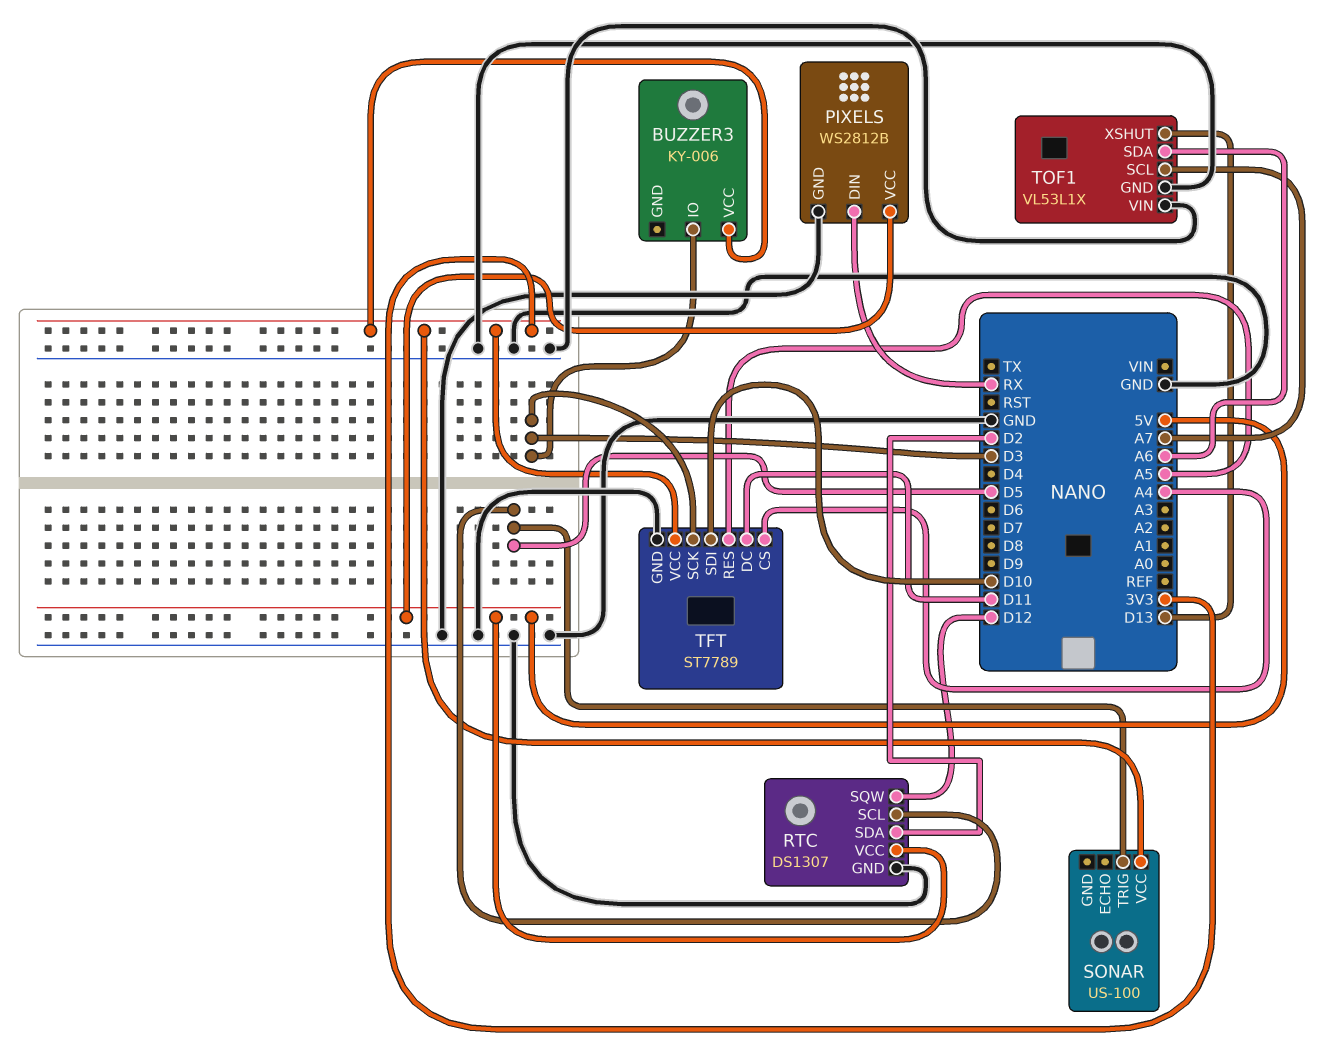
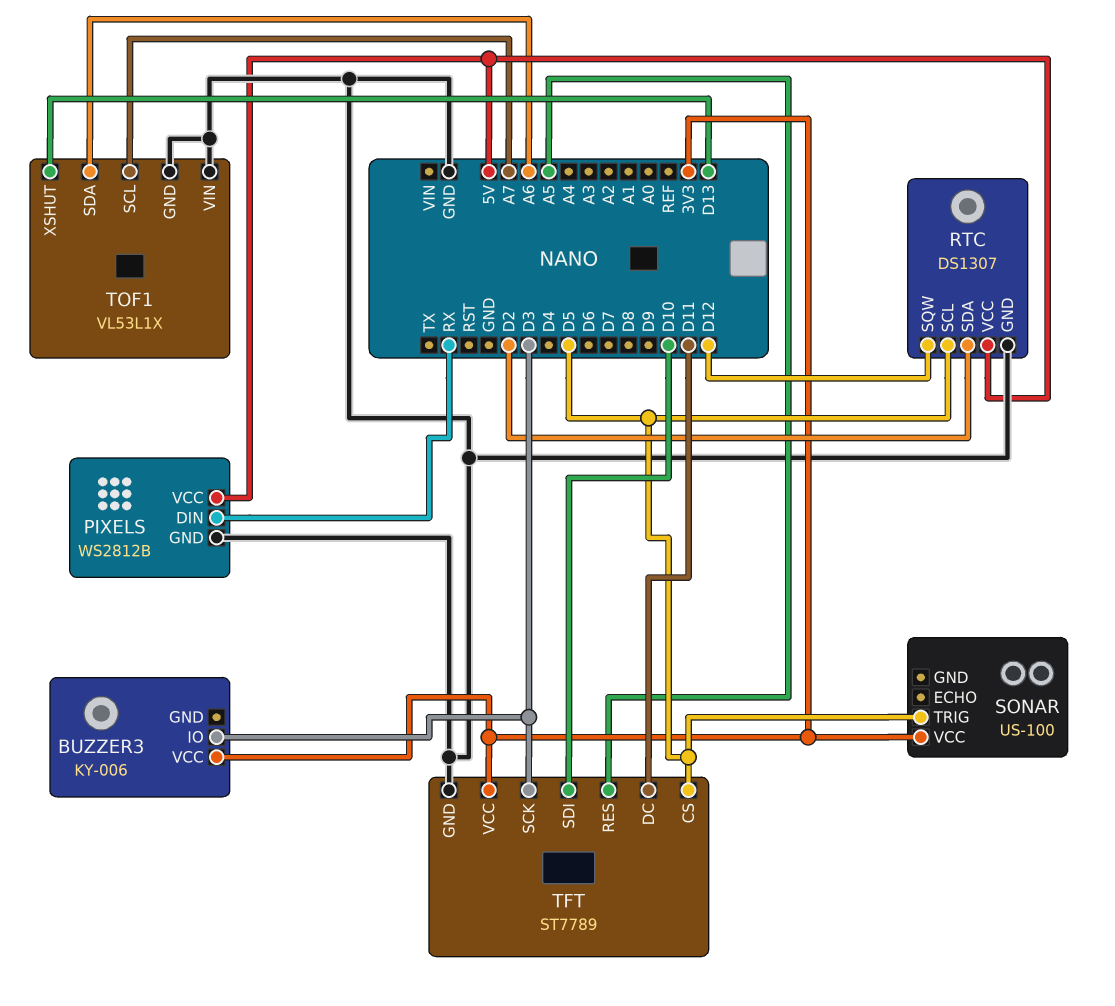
TFT pin CS: A4 -> D5

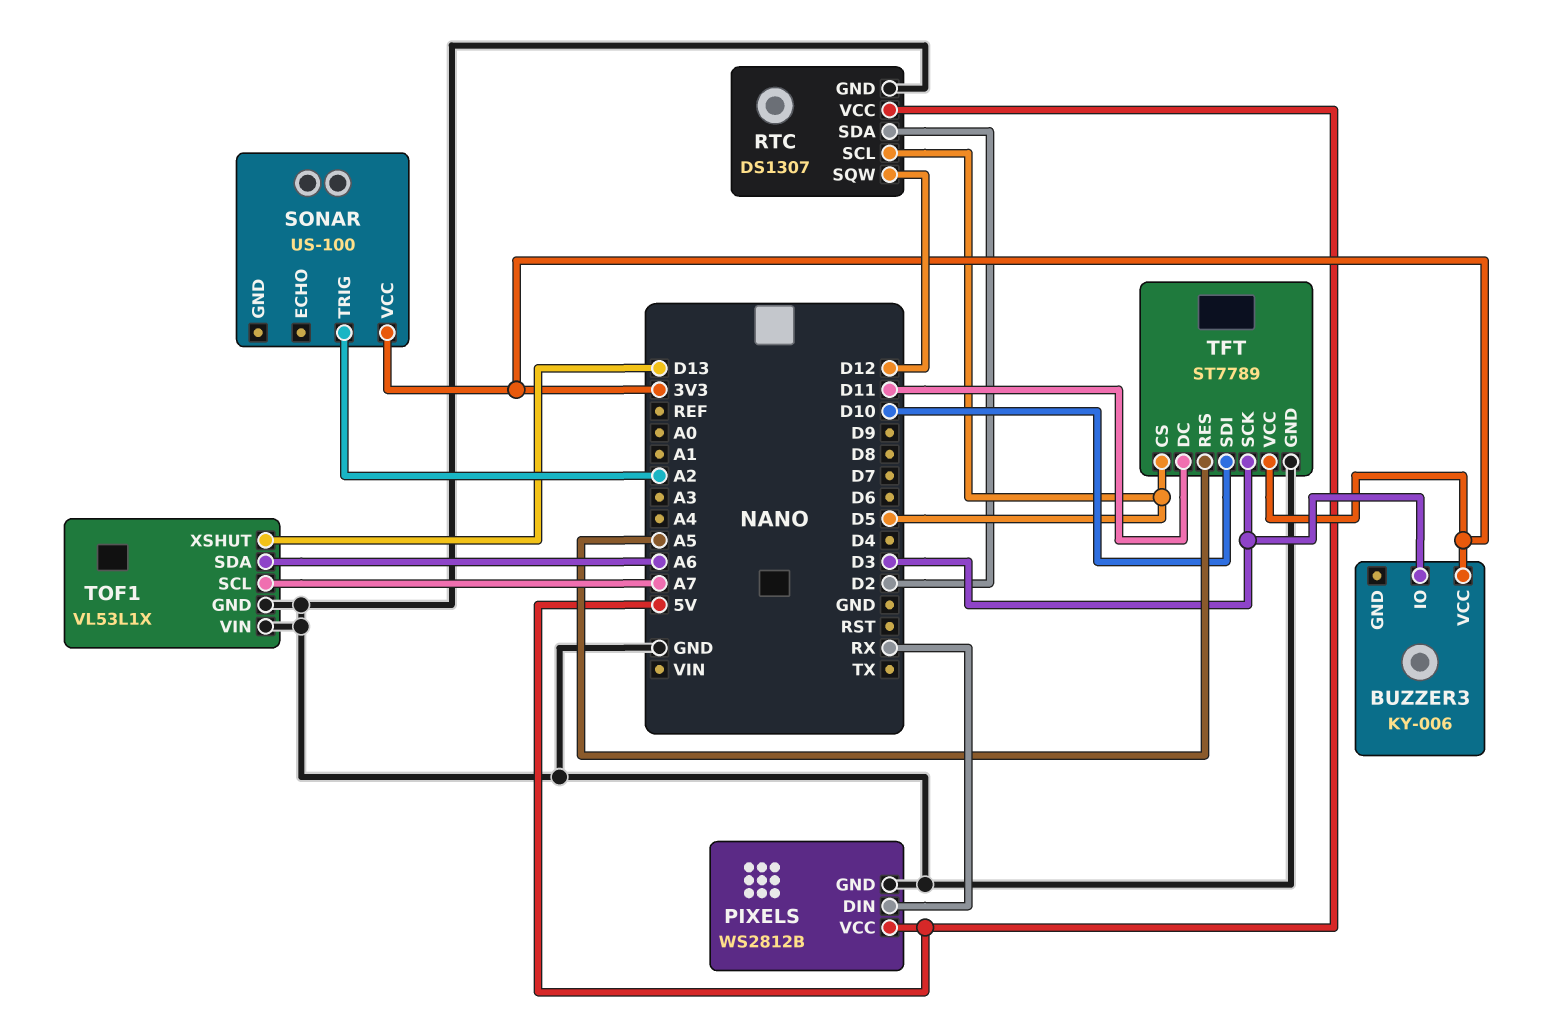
SONAR pin TRIG: D5 -> A2

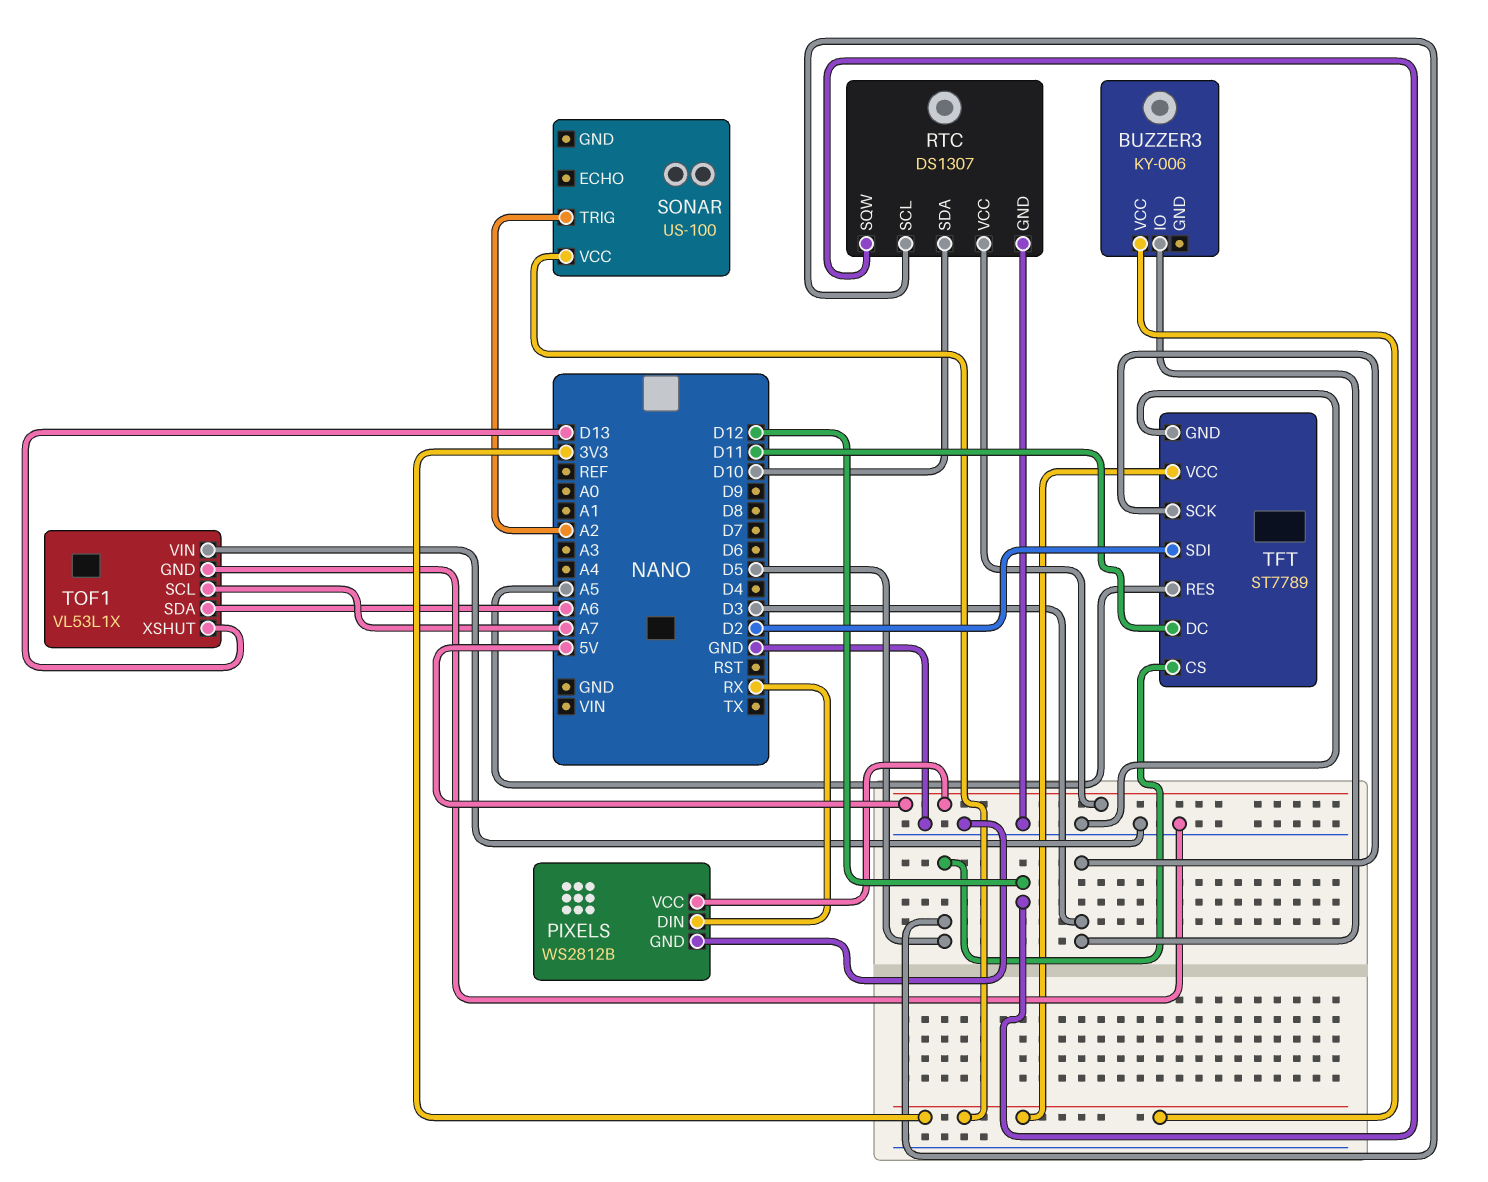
RTC pin SDA: D2 -> D10
TFT pin SDI: D10 -> D2

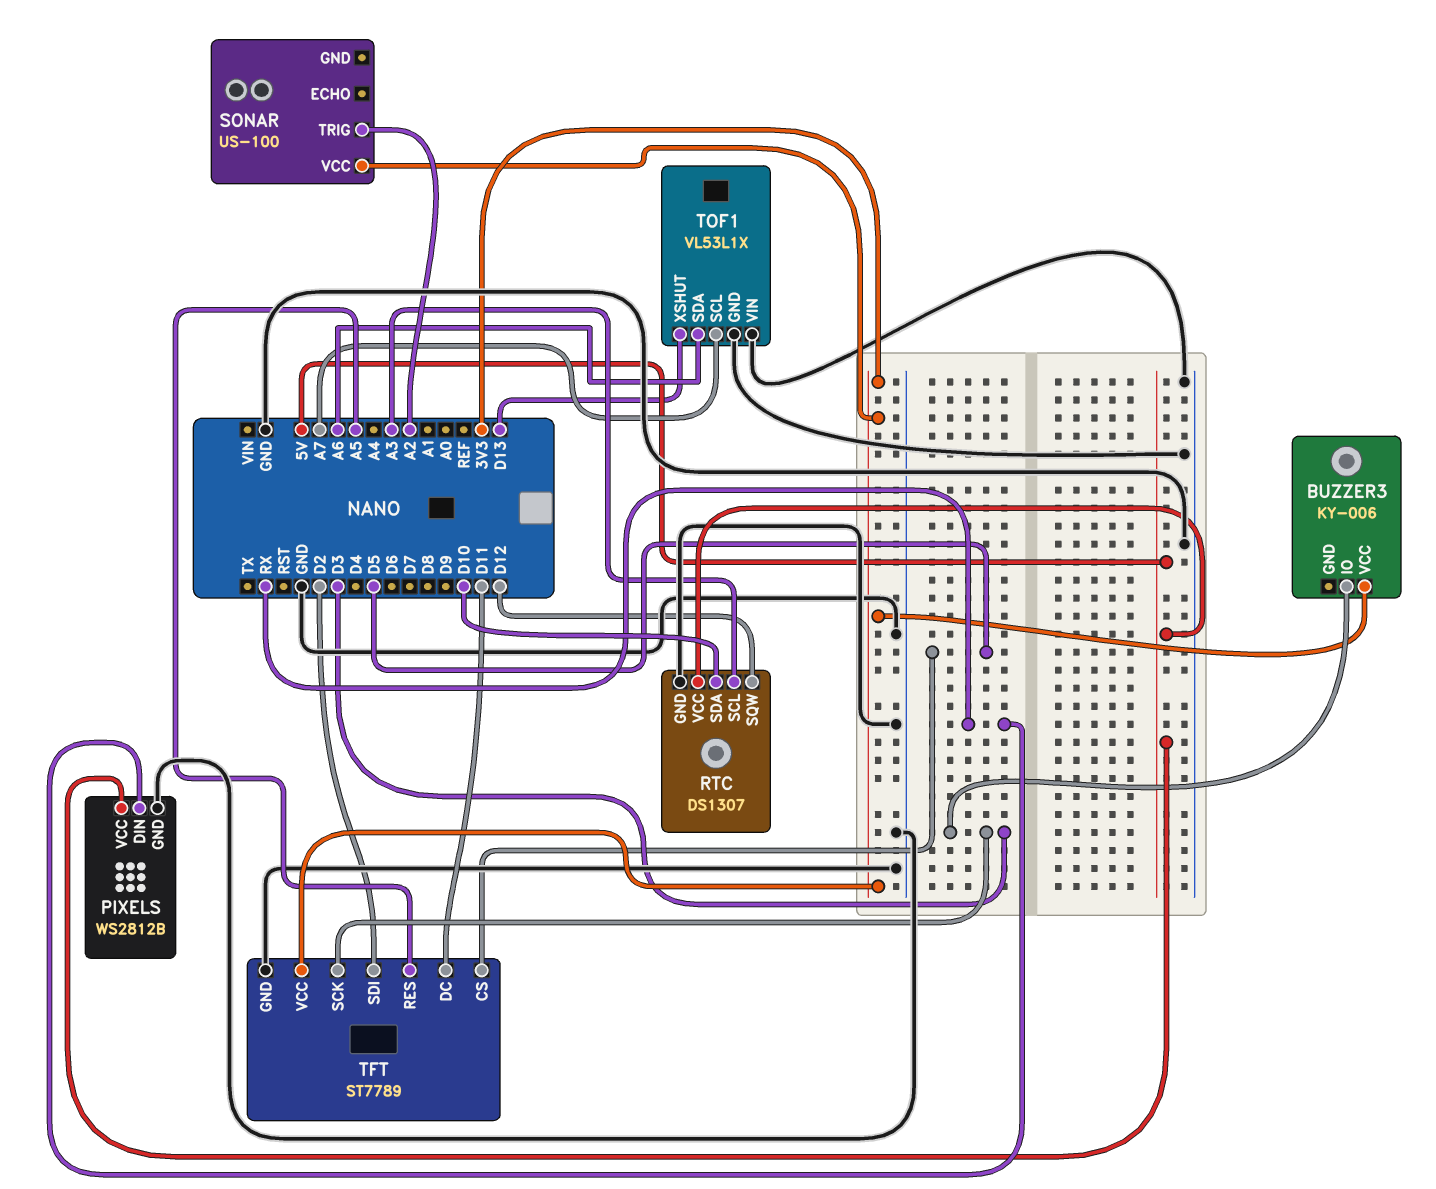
RTC pin SCL: D5 -> A3

